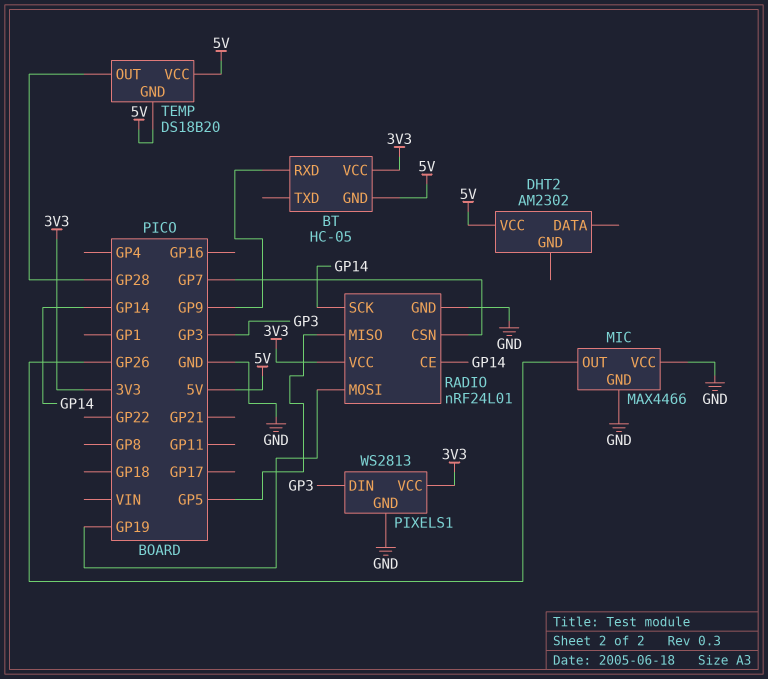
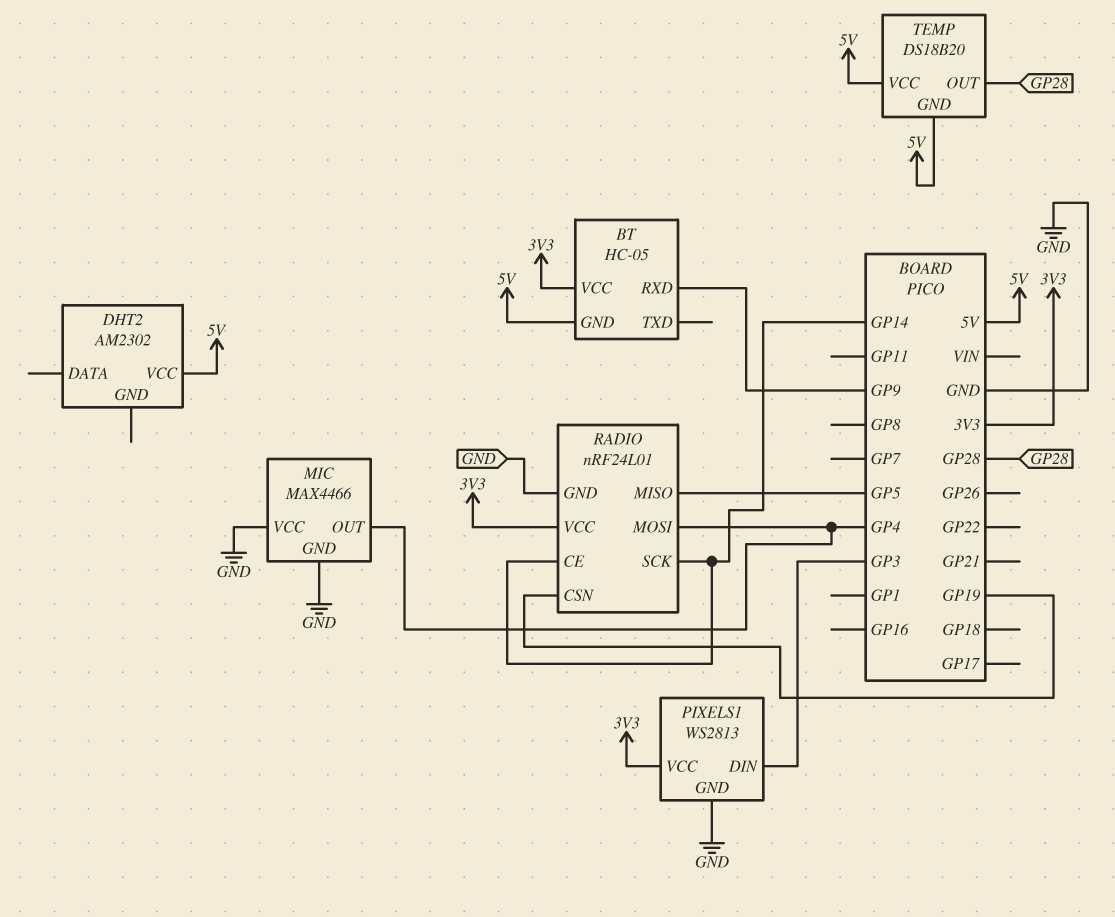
MIC pin OUT: GP26 -> GP4
RADIO pin CSN: GP7 -> GP19
RADIO pin MOSI: GP19 -> GP4

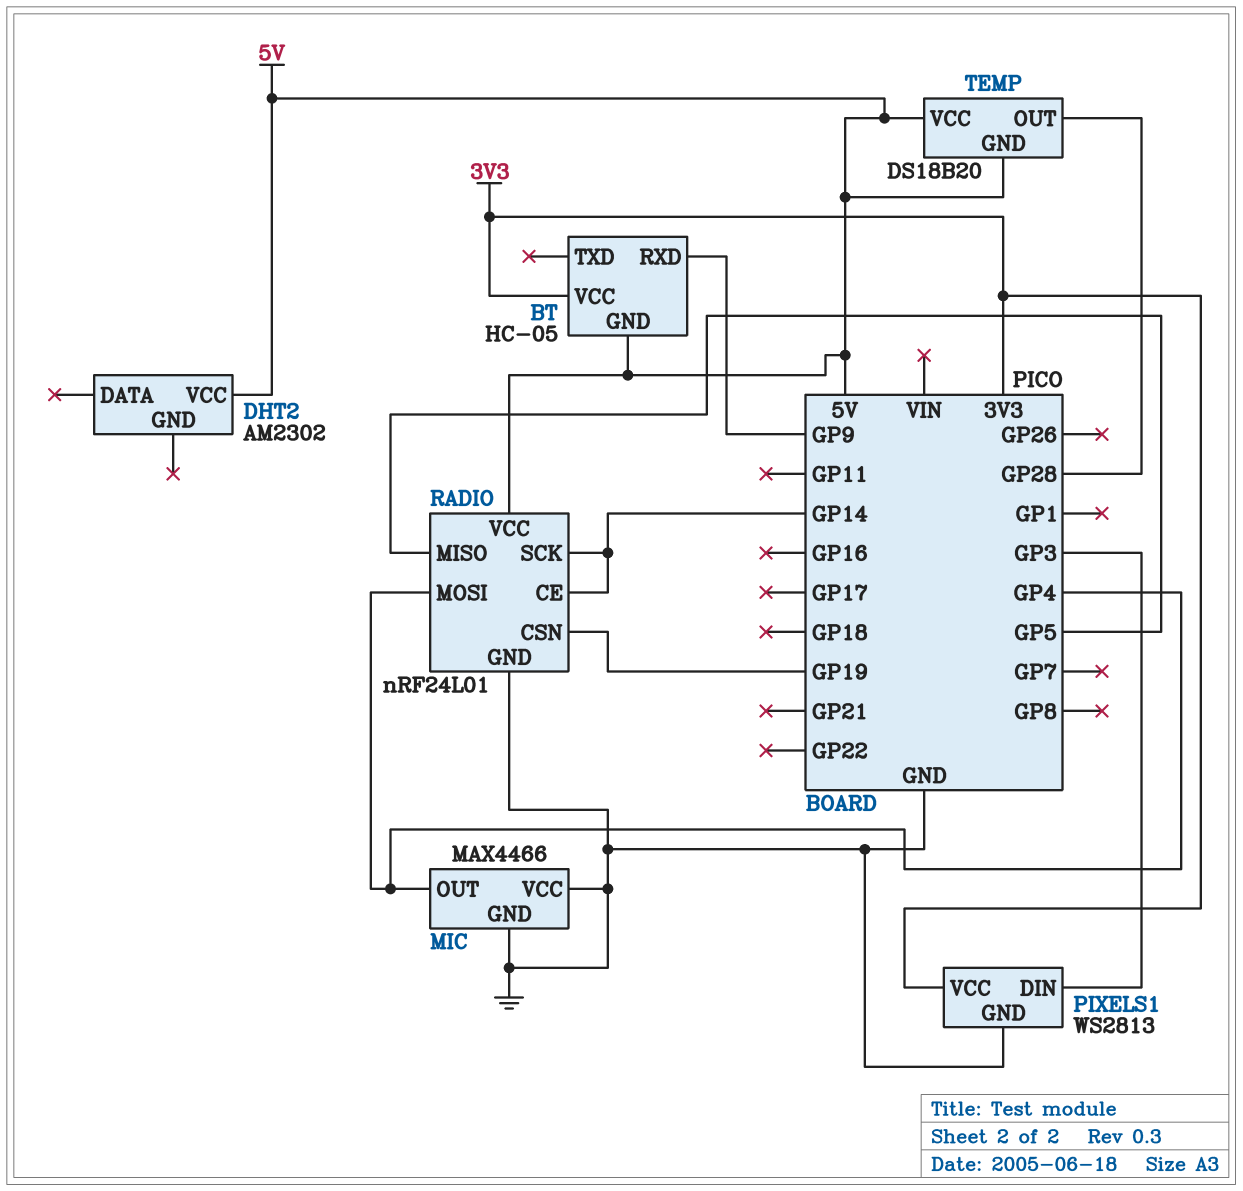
RADIO pin VCC: 3V3 -> 5V

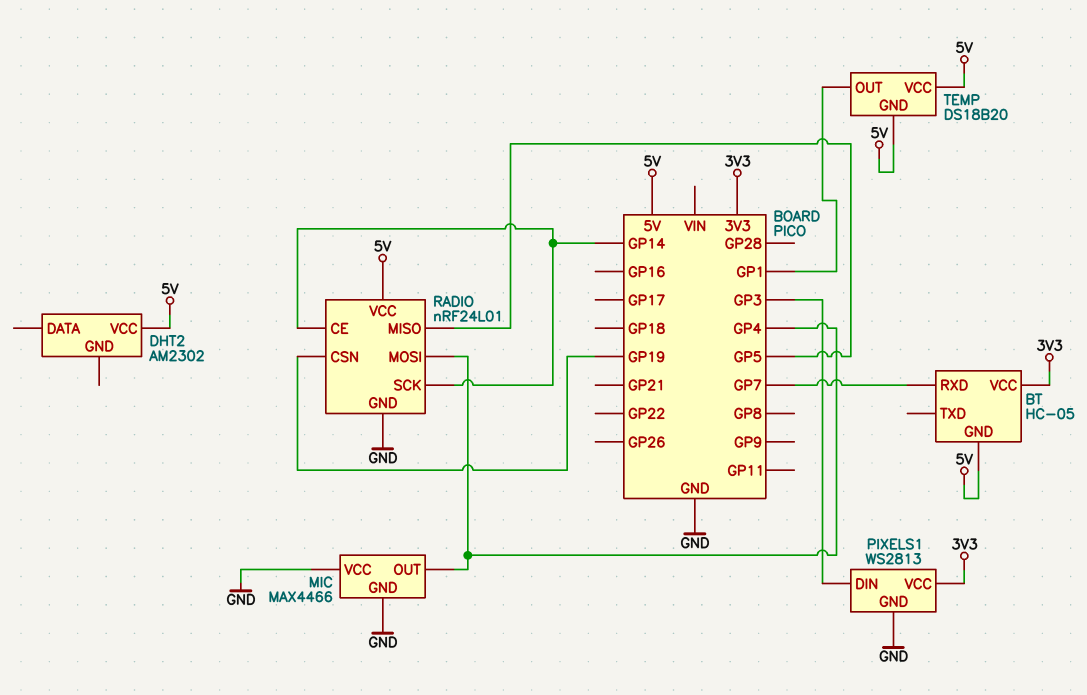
BT pin RXD: GP9 -> GP7
TEMP pin OUT: GP28 -> GP1

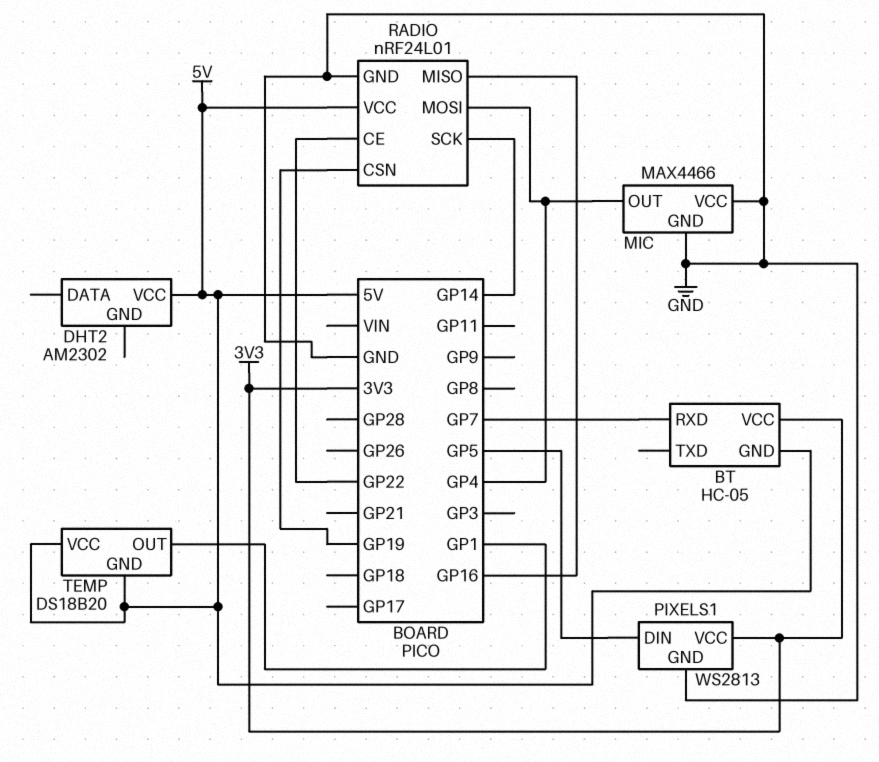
PIXELS1 pin DIN: GP3 -> GP5
RADIO pin CE: GP14 -> GP22
RADIO pin MISO: GP5 -> GP16

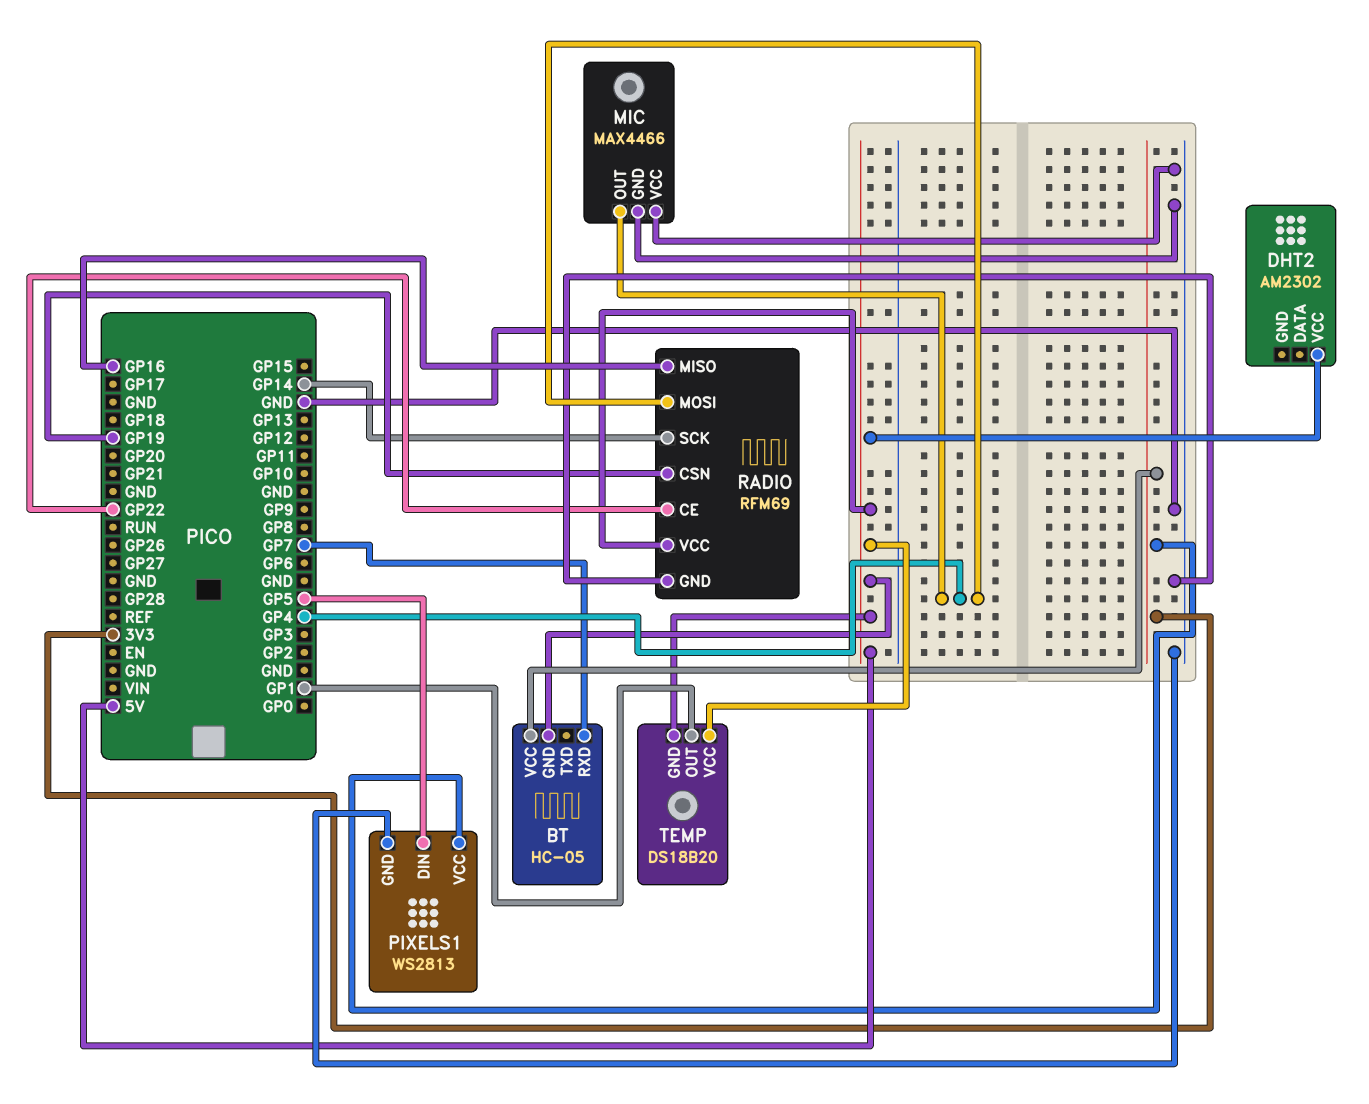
RADIO: nRF24L01 -> RFM69

